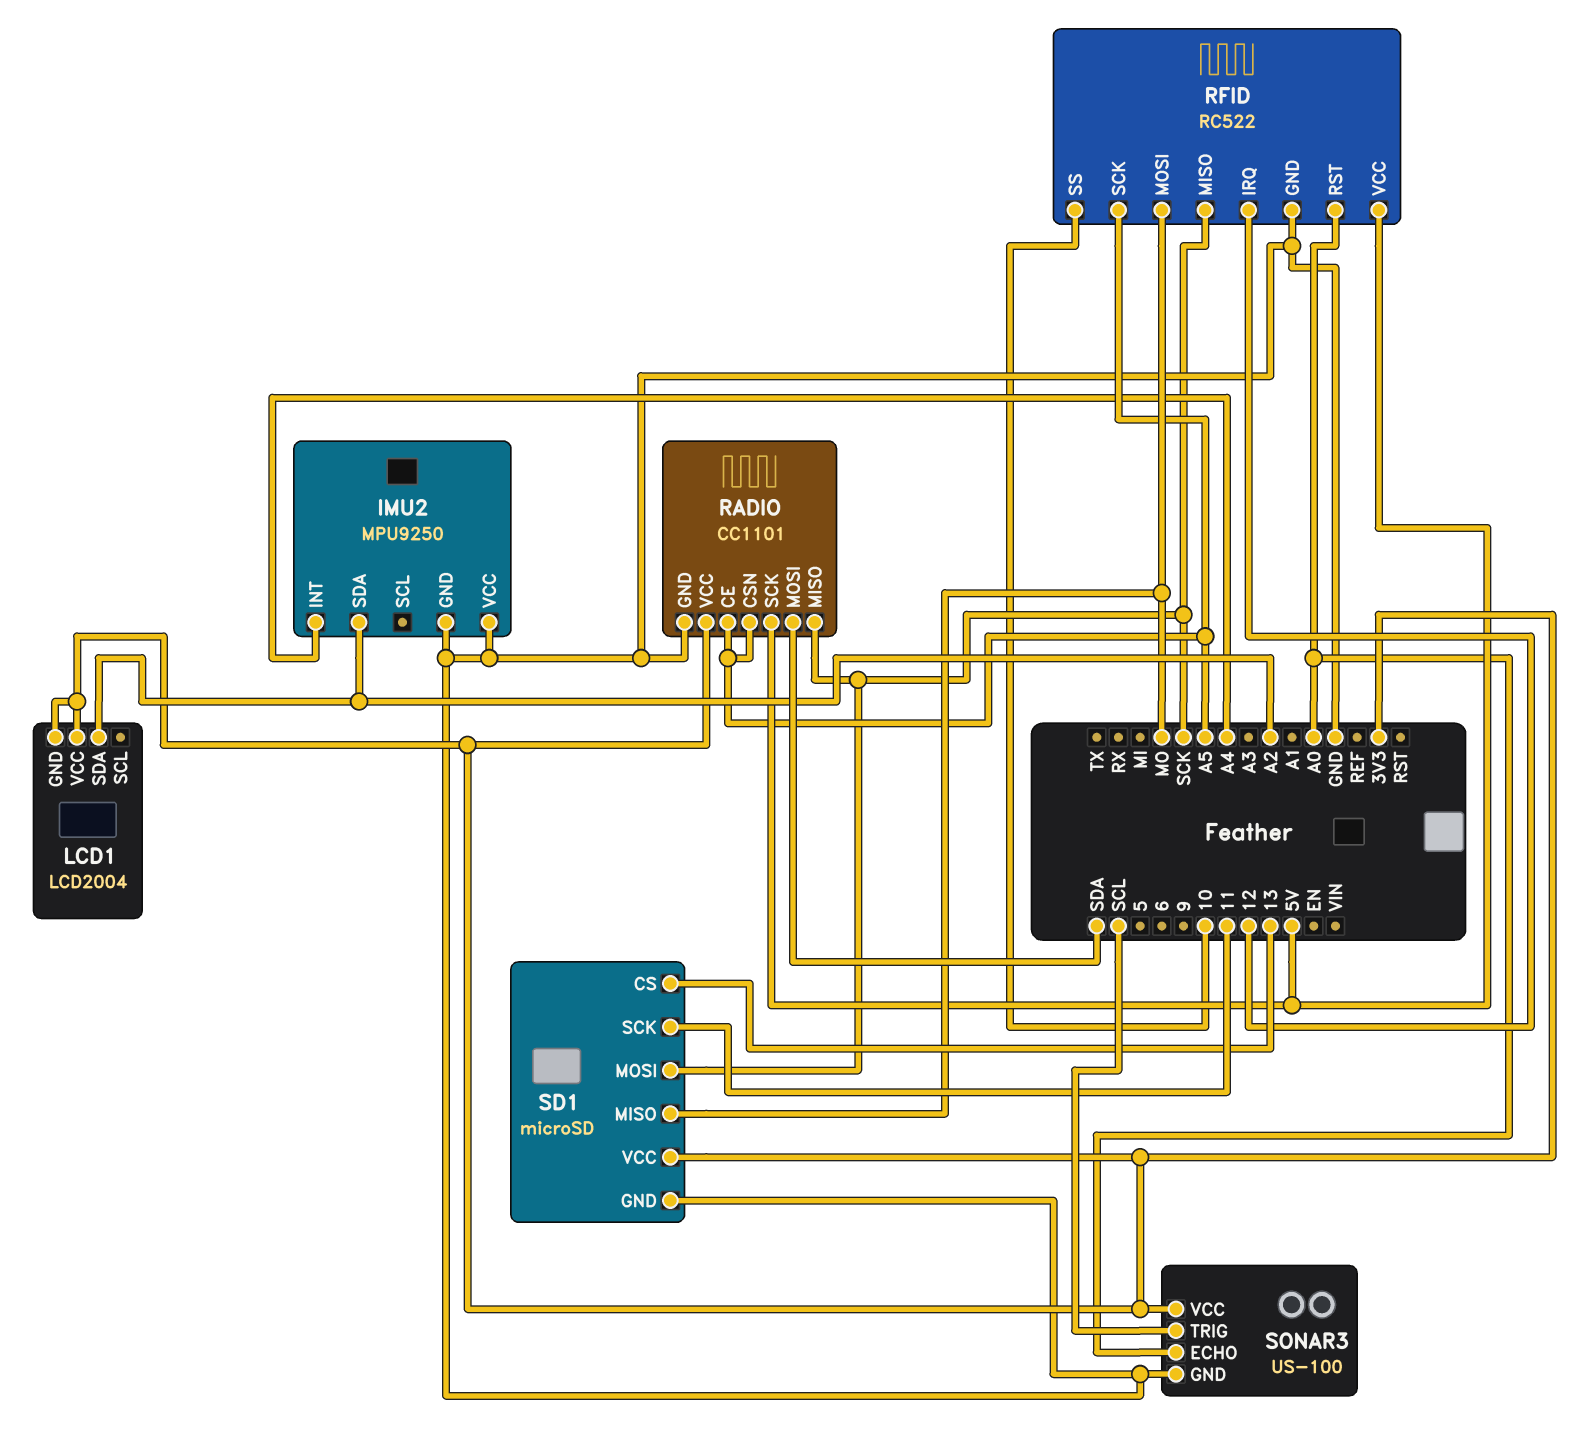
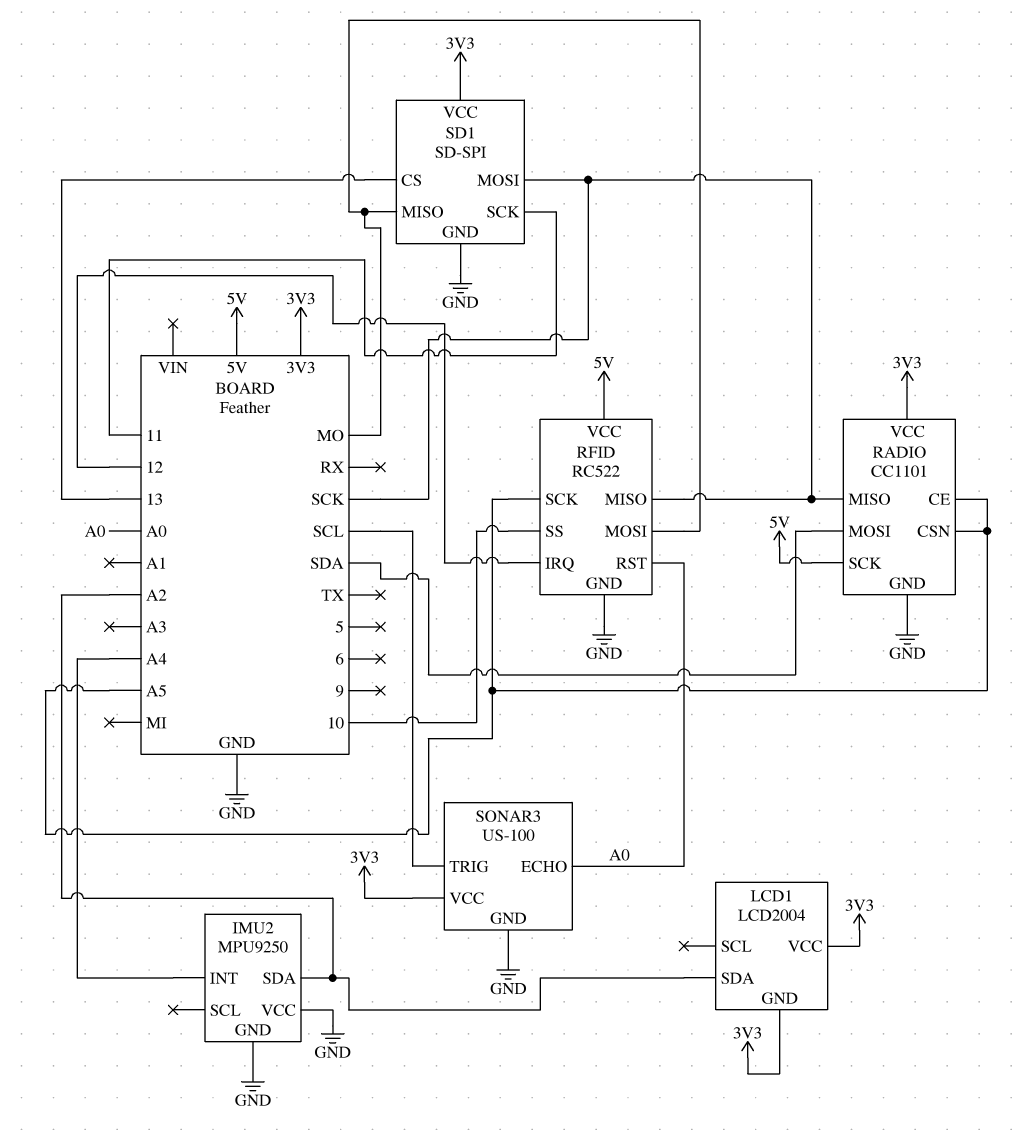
SD1: microSD -> SD-SPI

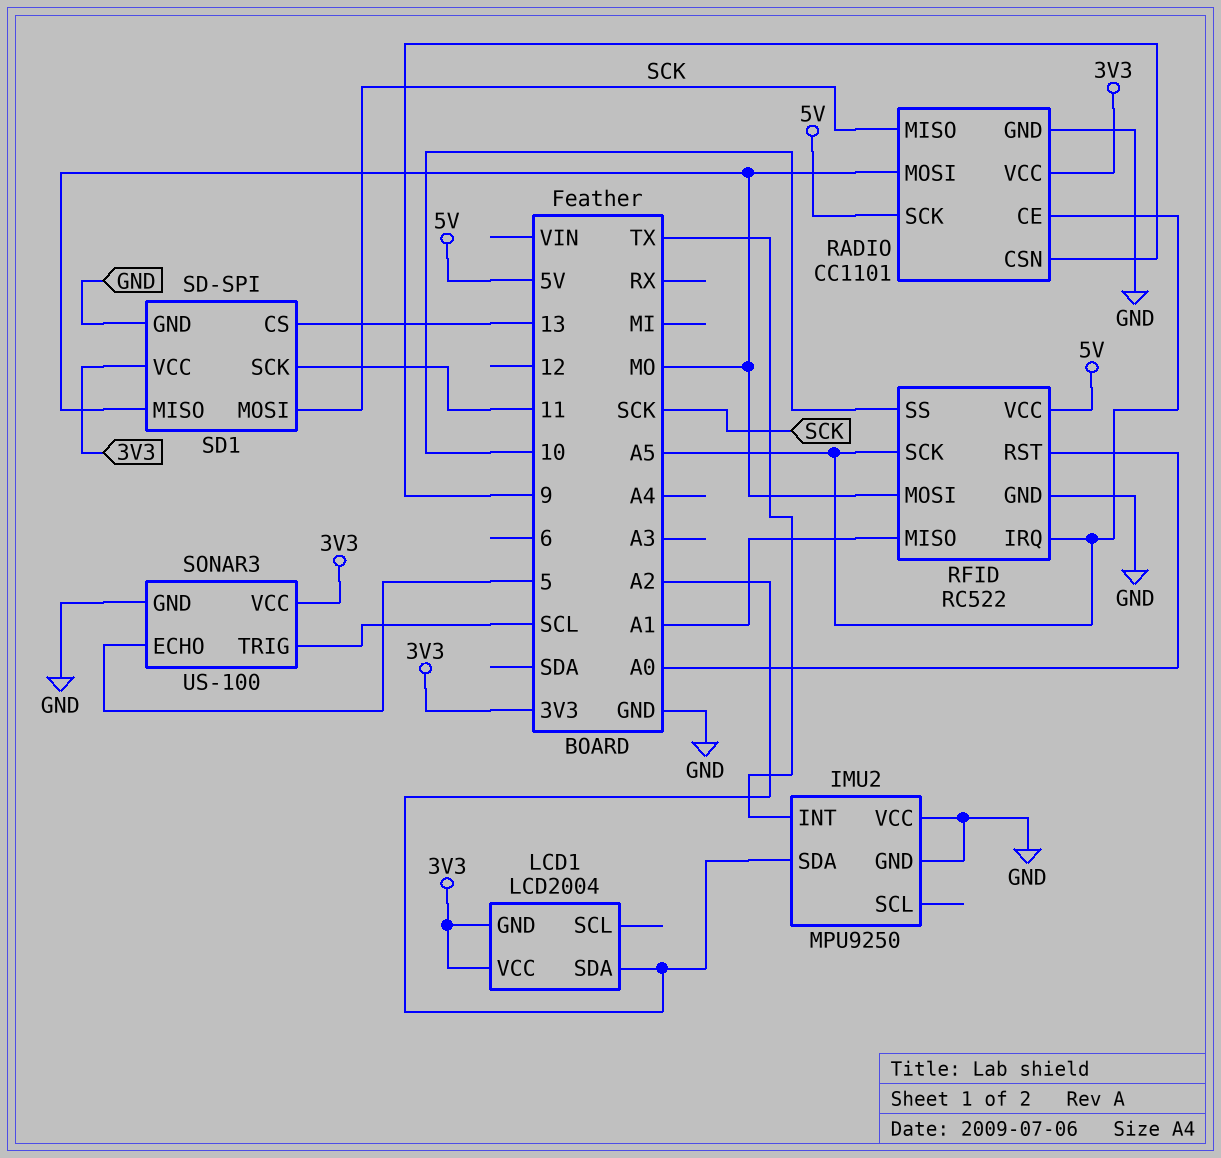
IMU2 pin INT: A4 -> TX
RADIO pin CSN: A5 -> 9
RADIO pin MOSI: SDA -> MO
RFID pin IRQ: 12 -> A5
RFID pin MISO: SCK -> A1
SONAR3 pin ECHO: A0 -> 5

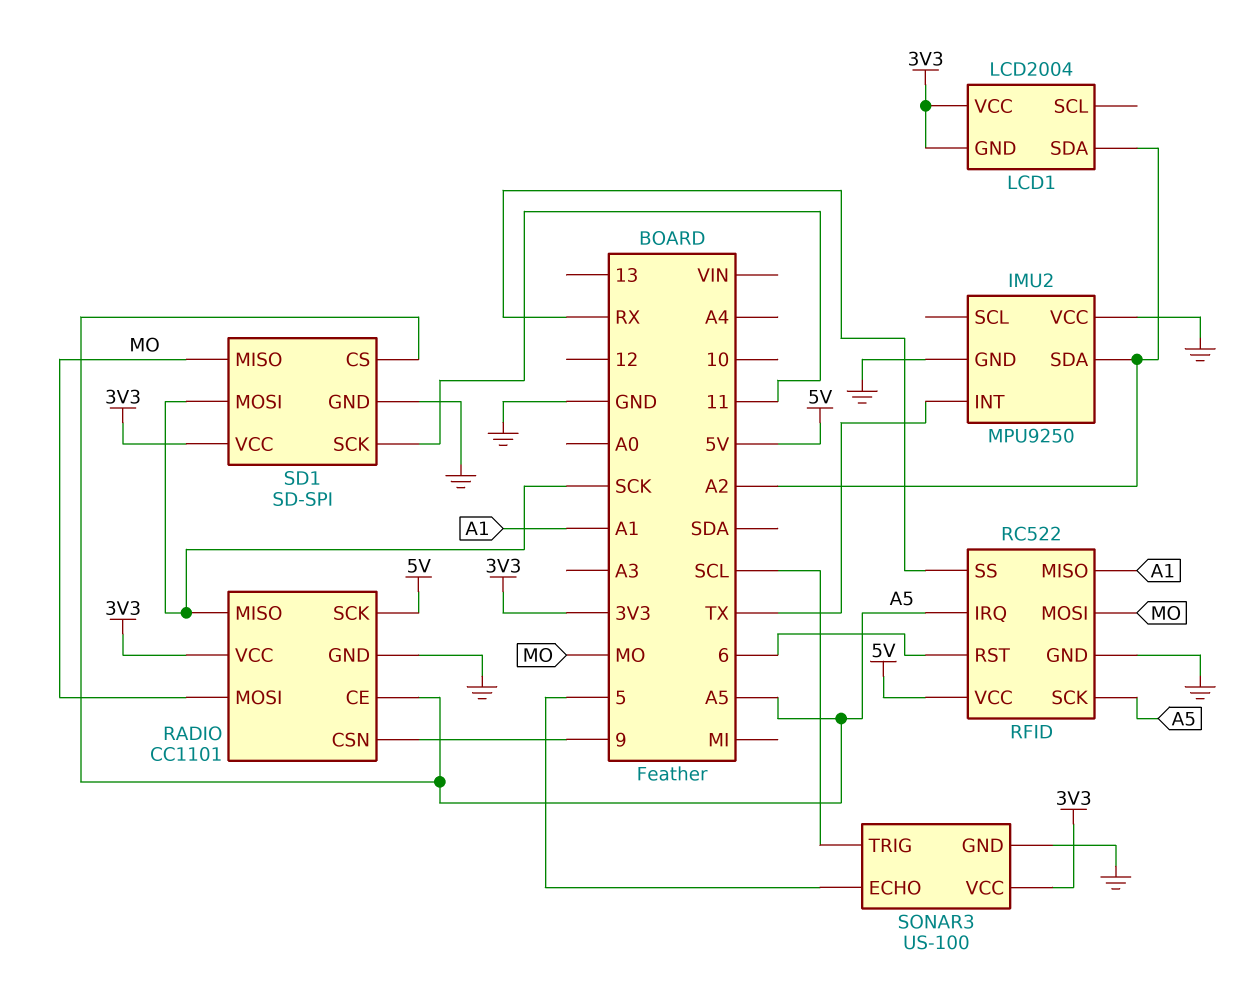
RFID pin RST: A0 -> 6
RFID pin SS: 10 -> RX
SD1 pin CS: 13 -> A5

